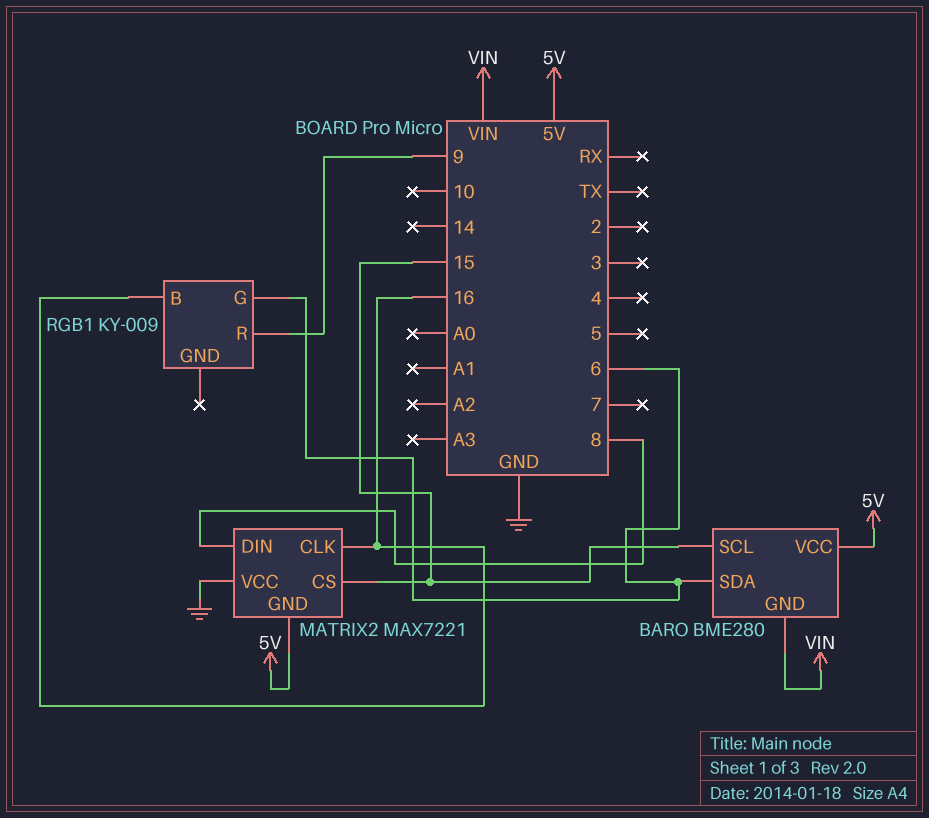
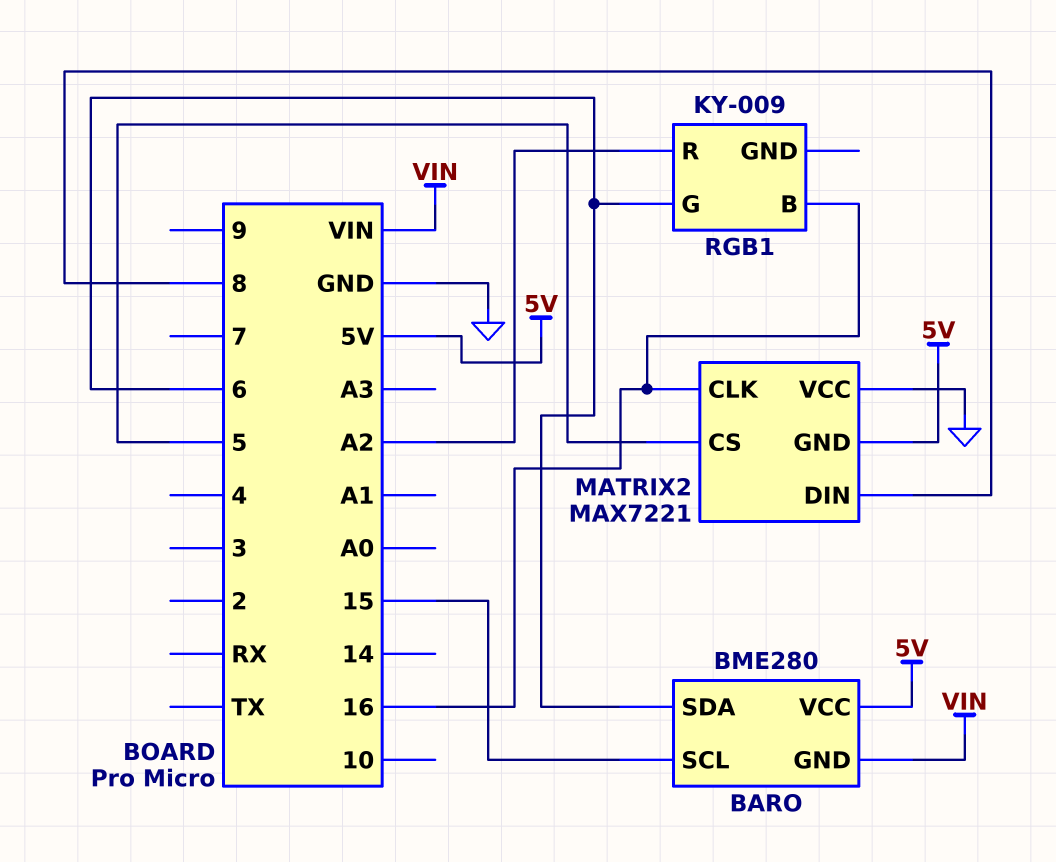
MATRIX2 pin CS: 15 -> 5
RGB1 pin R: 9 -> A2

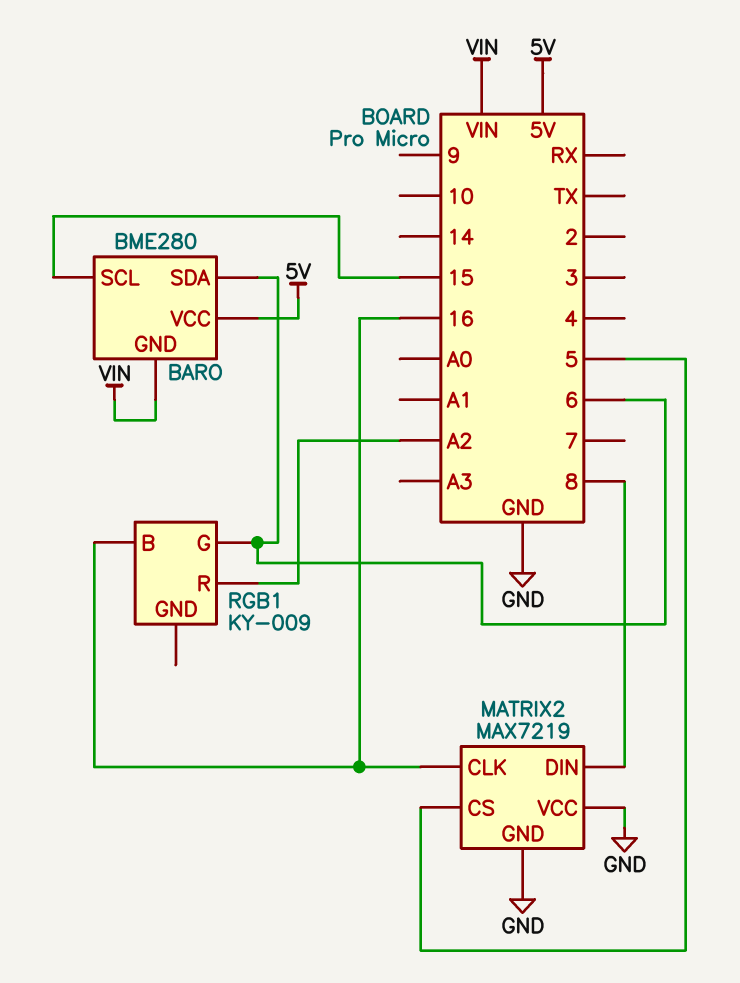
MATRIX2: MAX7221 -> MAX7219
MATRIX2 pin GND: 5V -> GND

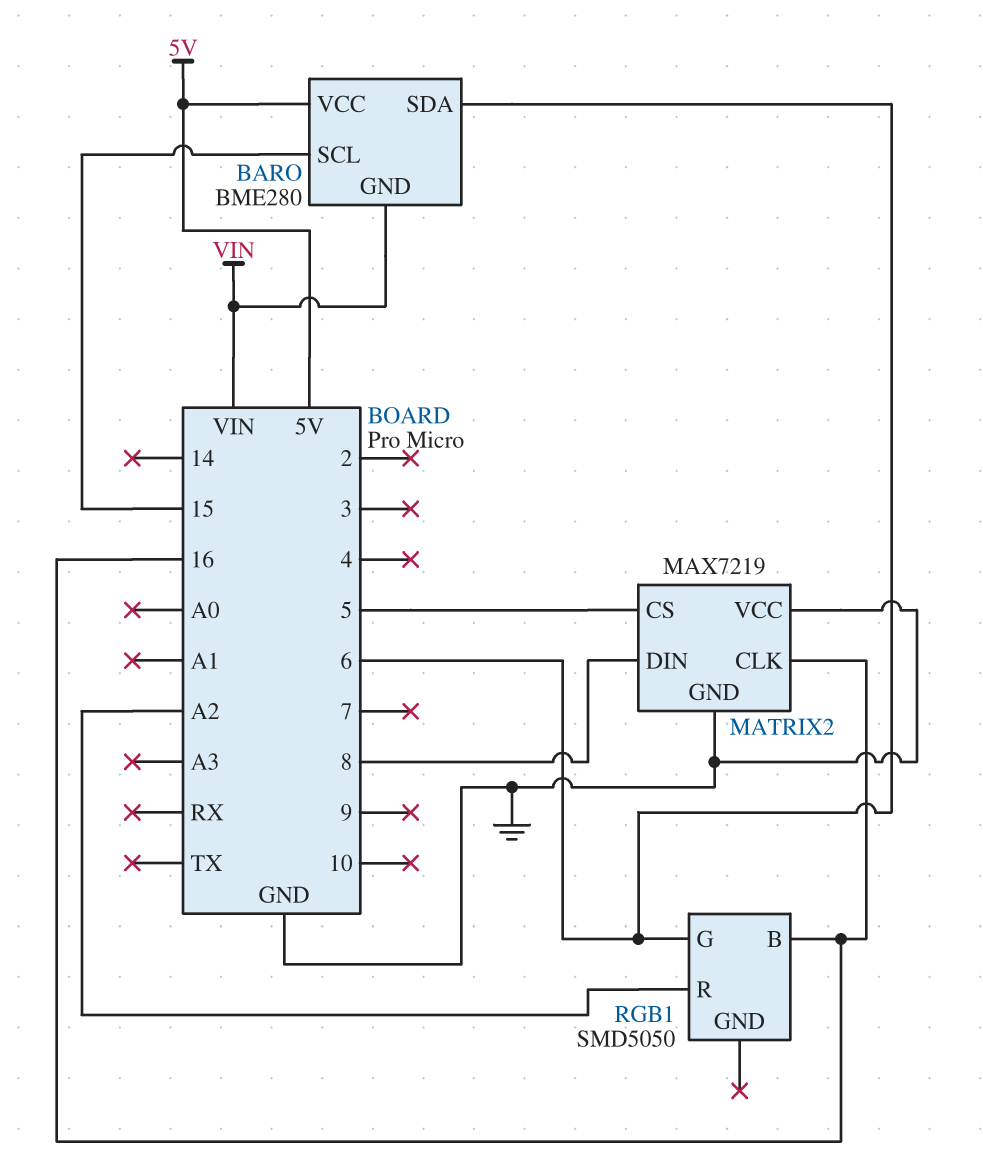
RGB1: KY-009 -> SMD5050

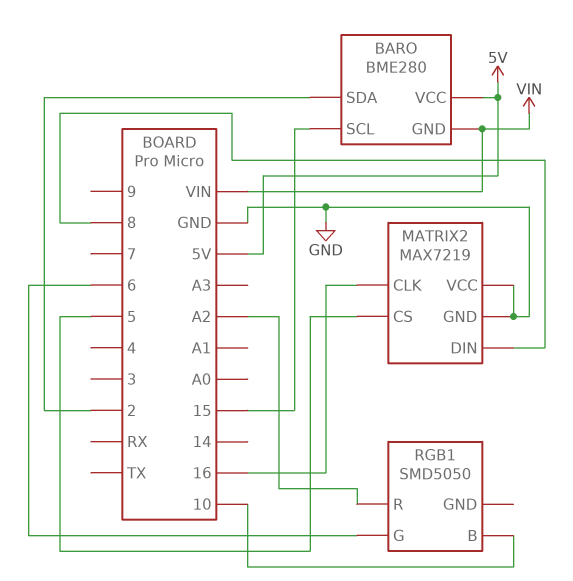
BARO pin SDA: 6 -> 2
RGB1 pin B: 16 -> 10

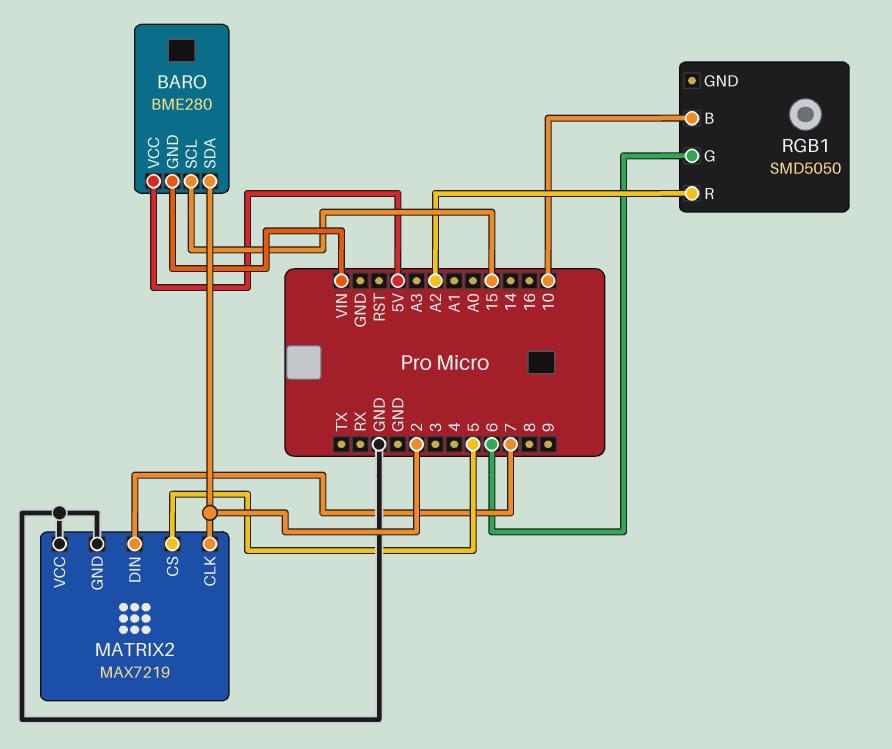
MATRIX2 pin CLK: 16 -> 2
MATRIX2 pin DIN: 8 -> 7

